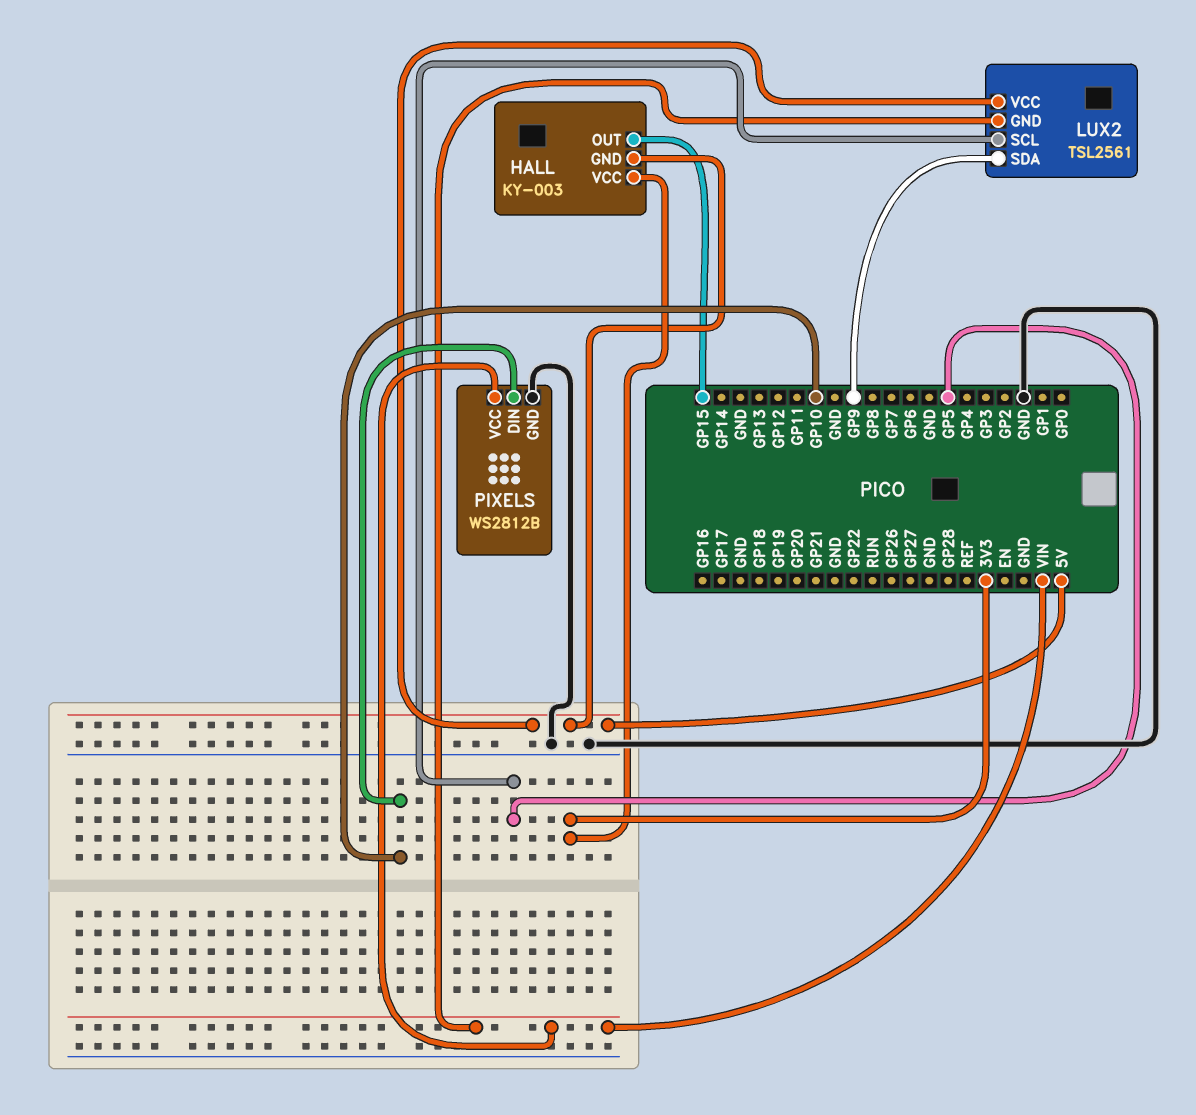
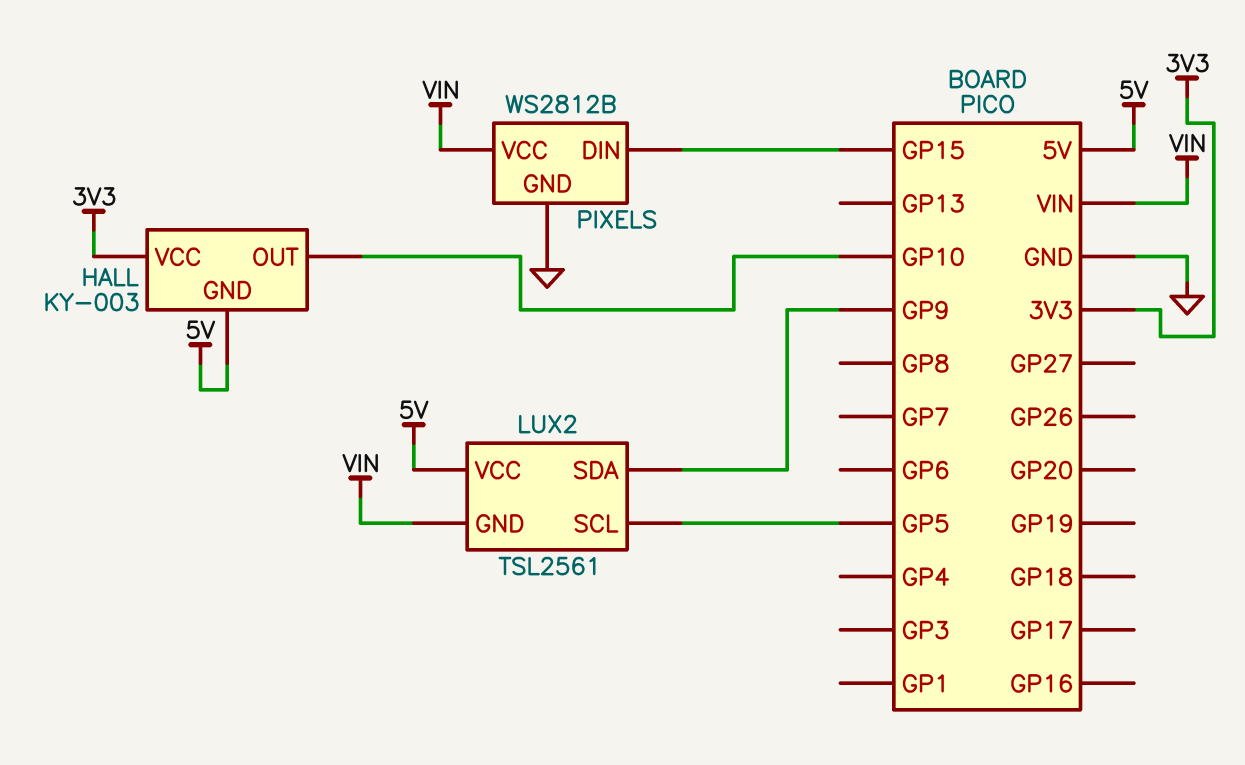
HALL pin OUT: GP15 -> GP10
PIXELS pin DIN: GP10 -> GP15

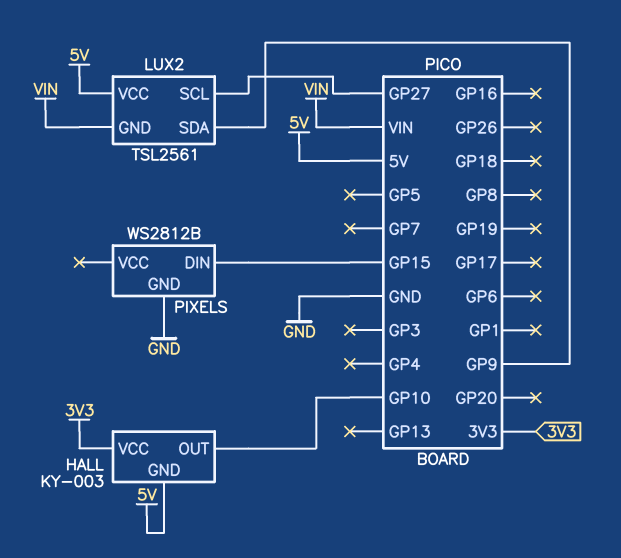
LUX2 pin SCL: GP5 -> GP27
PIXELS pin VCC: VIN -> none

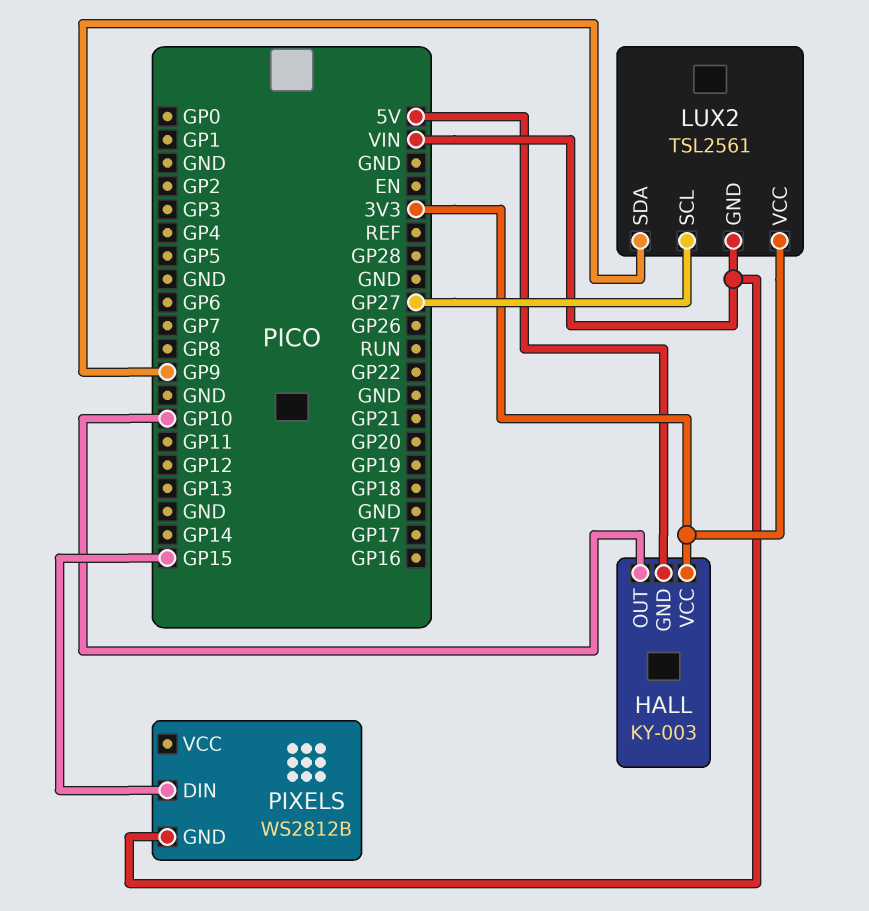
LUX2 pin VCC: 5V -> 3V3
PIXELS pin GND: GND -> VIN

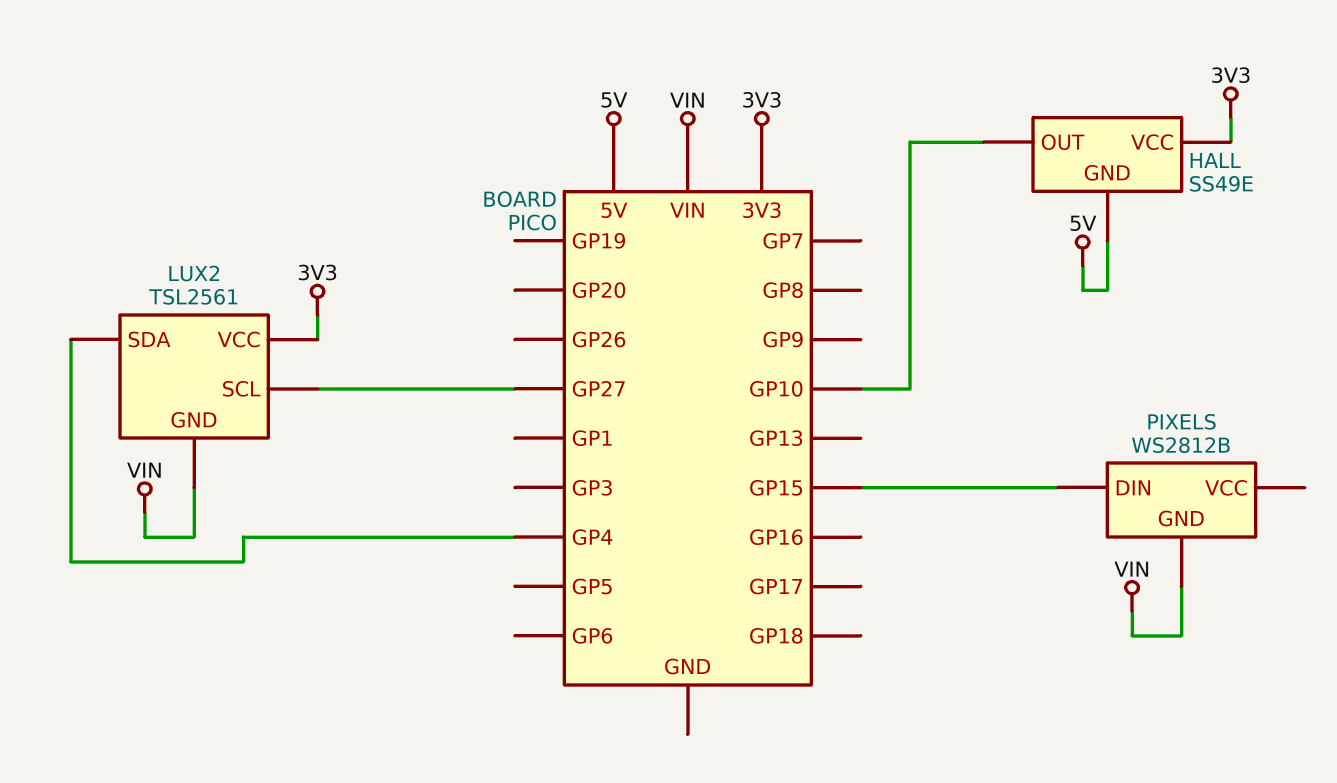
HALL: KY-003 -> SS49E
LUX2 pin SDA: GP9 -> GP4

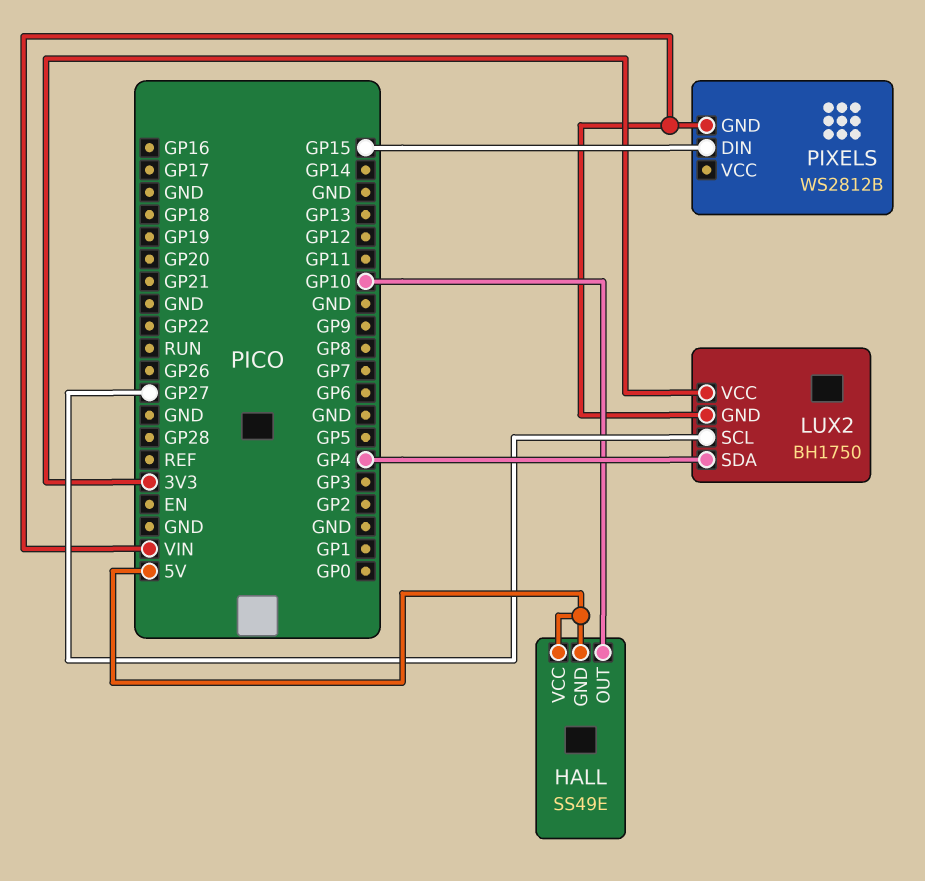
HALL pin VCC: 3V3 -> 5V
LUX2: TSL2561 -> BH1750

